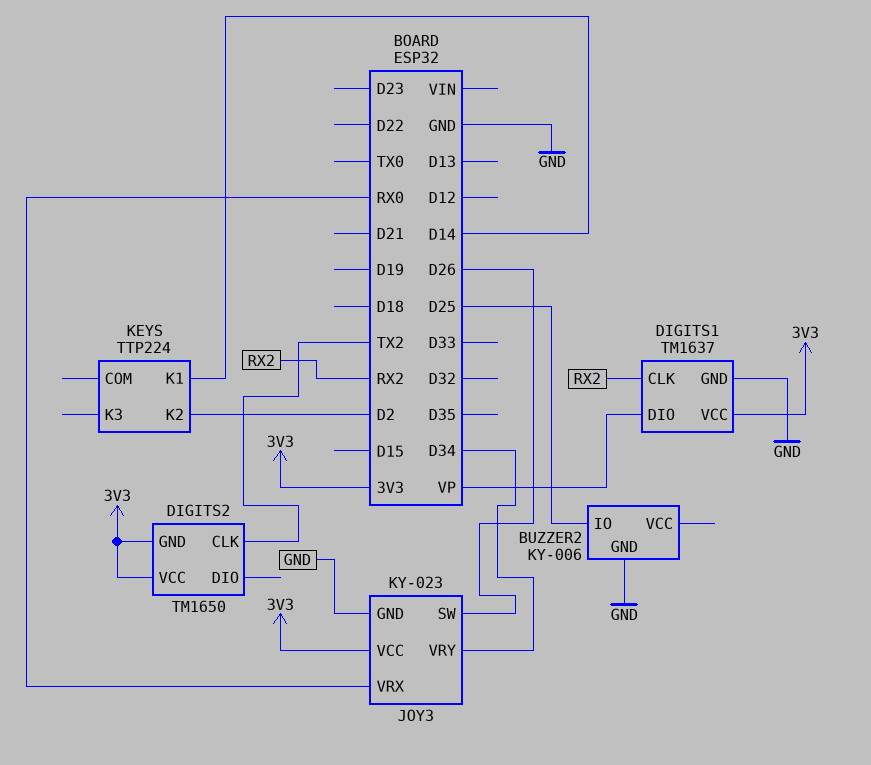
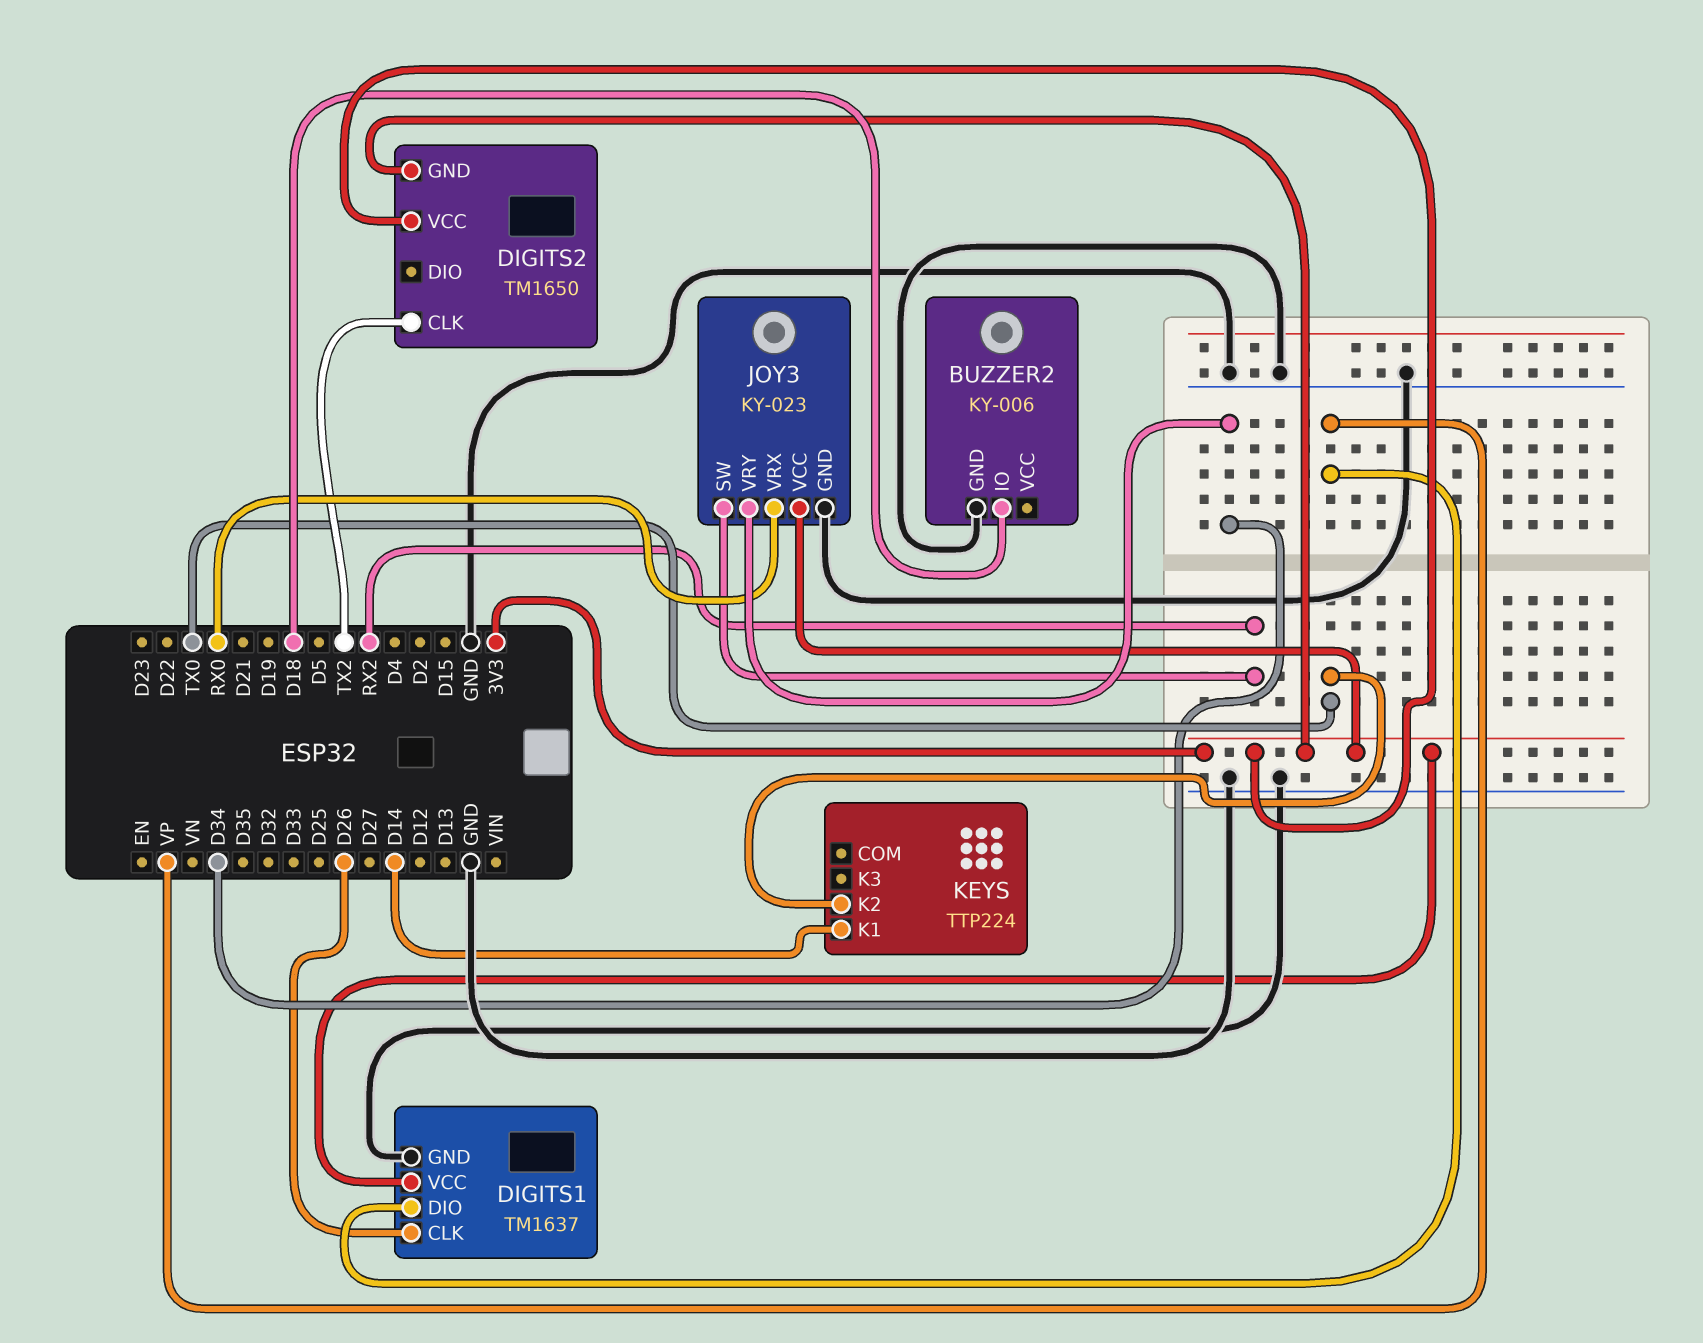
BUZZER2 pin IO: D25 -> D18
DIGITS1 pin CLK: RX2 -> D26
JOY3 pin SW: D26 -> RX2
KEYS pin K2: D2 -> TX0

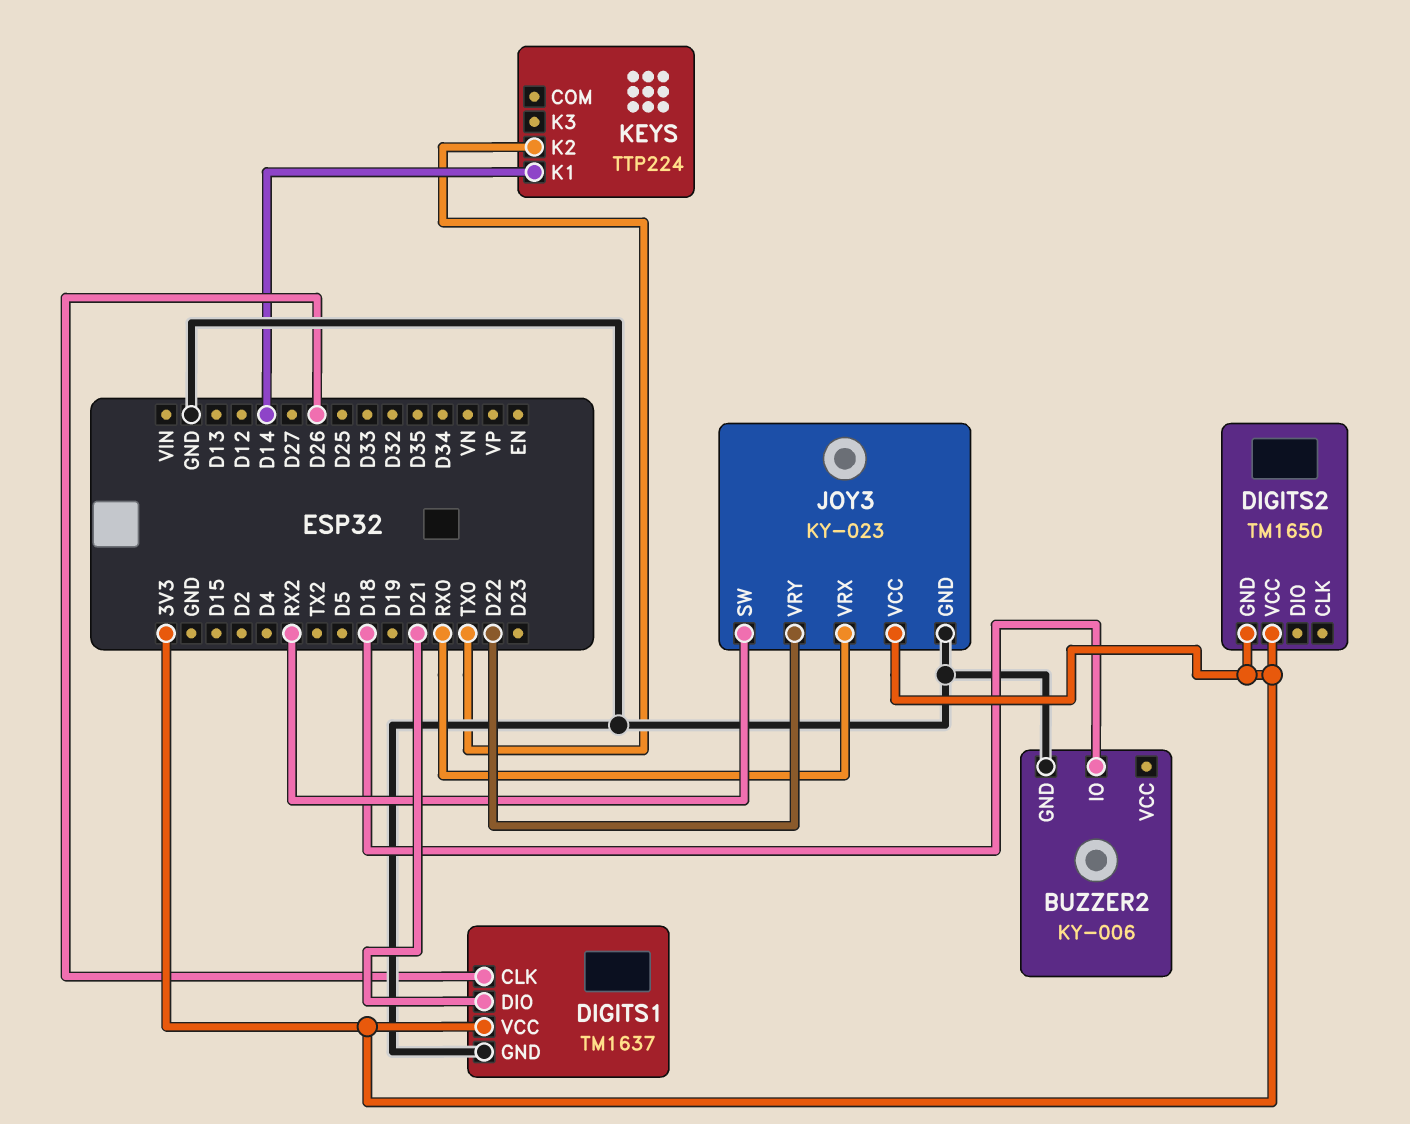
DIGITS1 pin DIO: VP -> D21
DIGITS2 pin CLK: TX2 -> none
JOY3 pin VRY: D34 -> D22

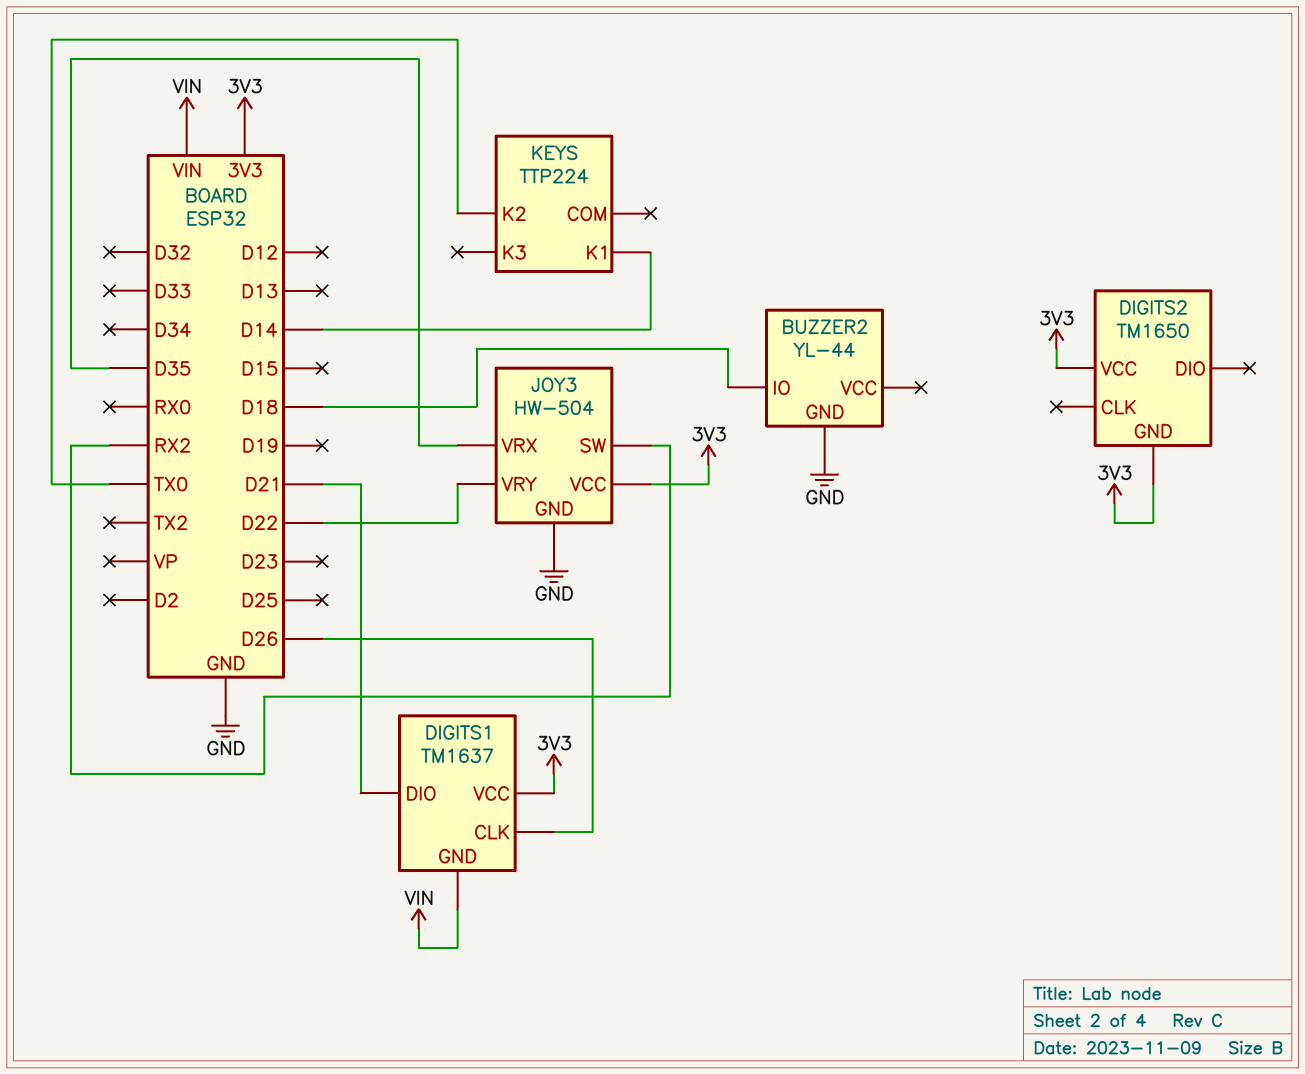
BUZZER2: KY-006 -> YL-44
DIGITS1 pin GND: GND -> VIN
JOY3: KY-023 -> HW-504
JOY3 pin VRX: RX0 -> D35

